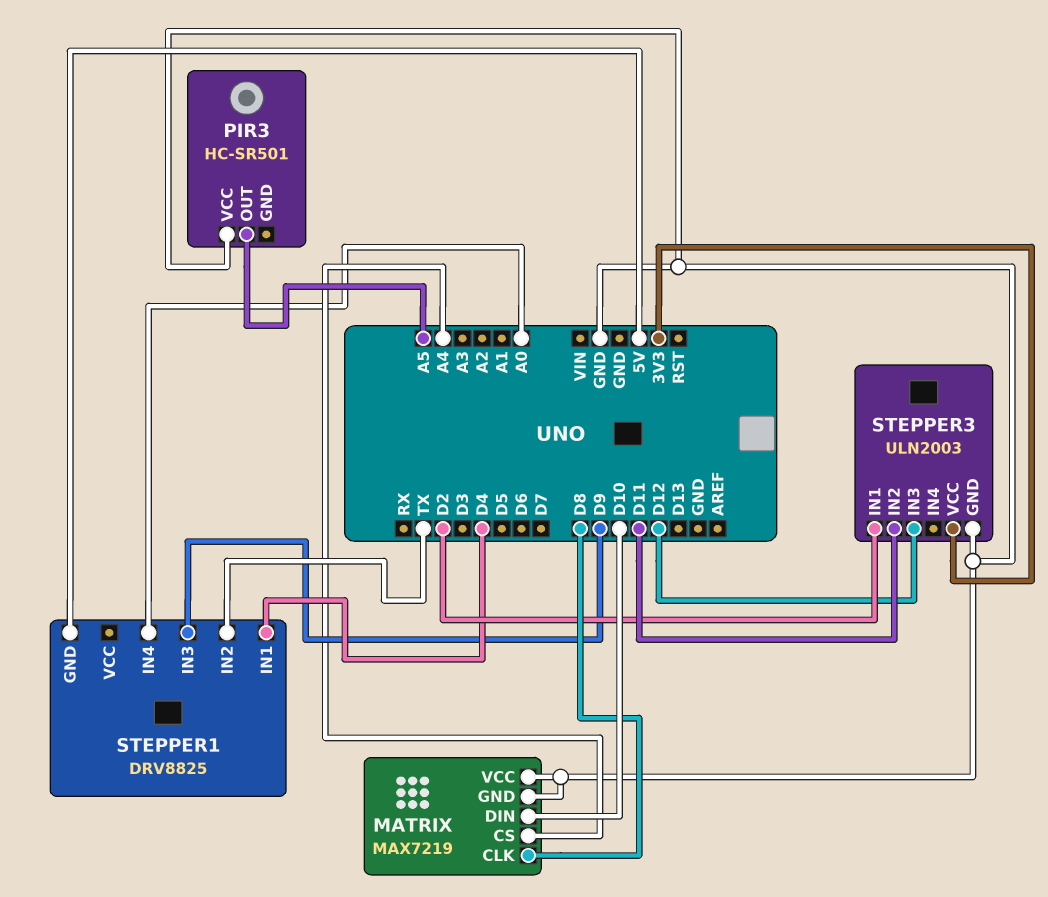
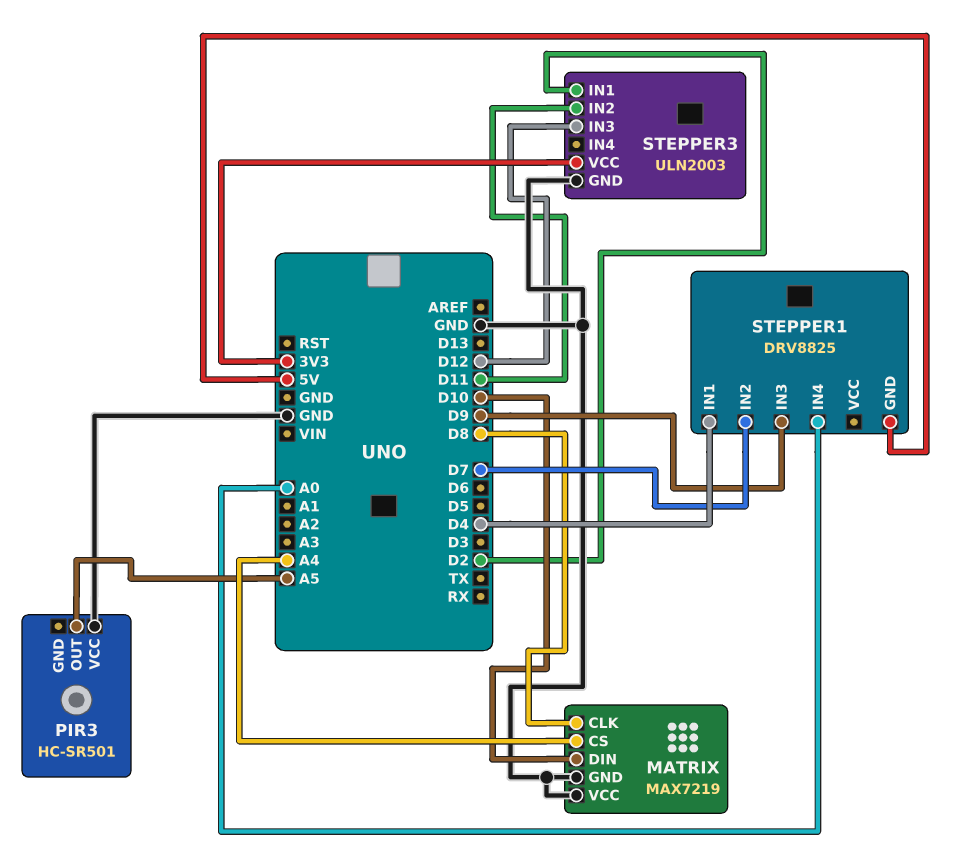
STEPPER1 pin IN2: TX -> D7

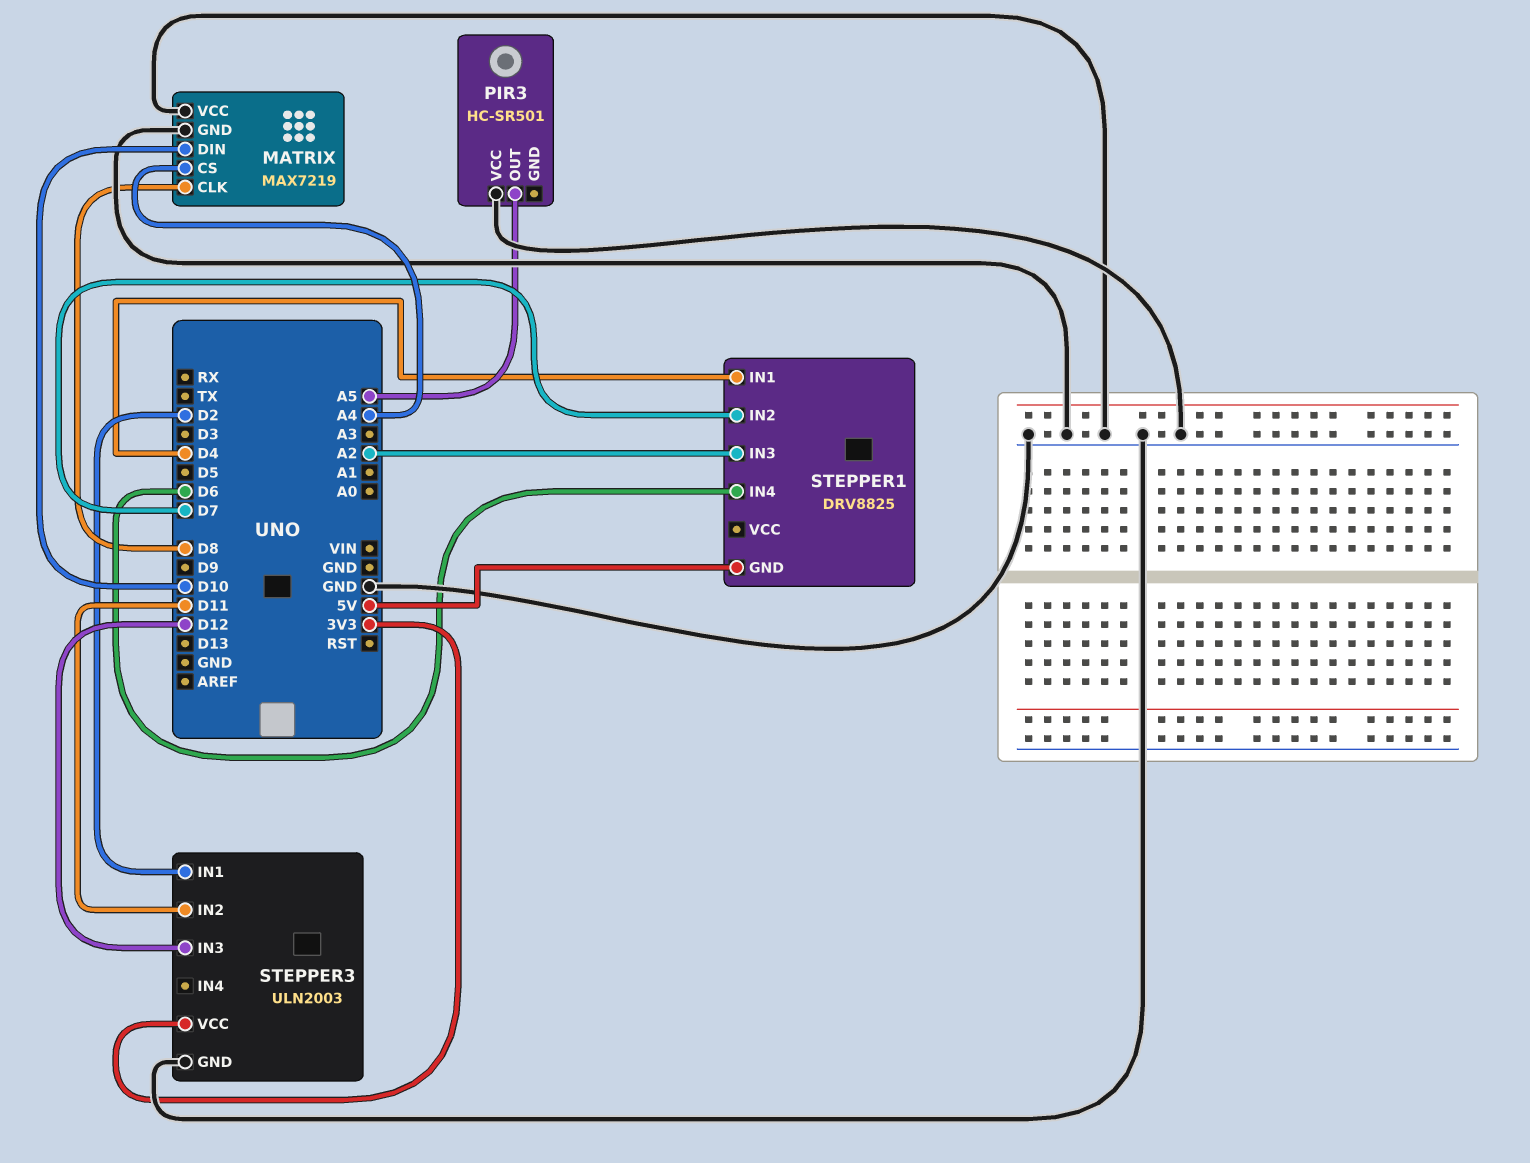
STEPPER1 pin IN3: D9 -> A2
STEPPER1 pin IN4: A0 -> D6

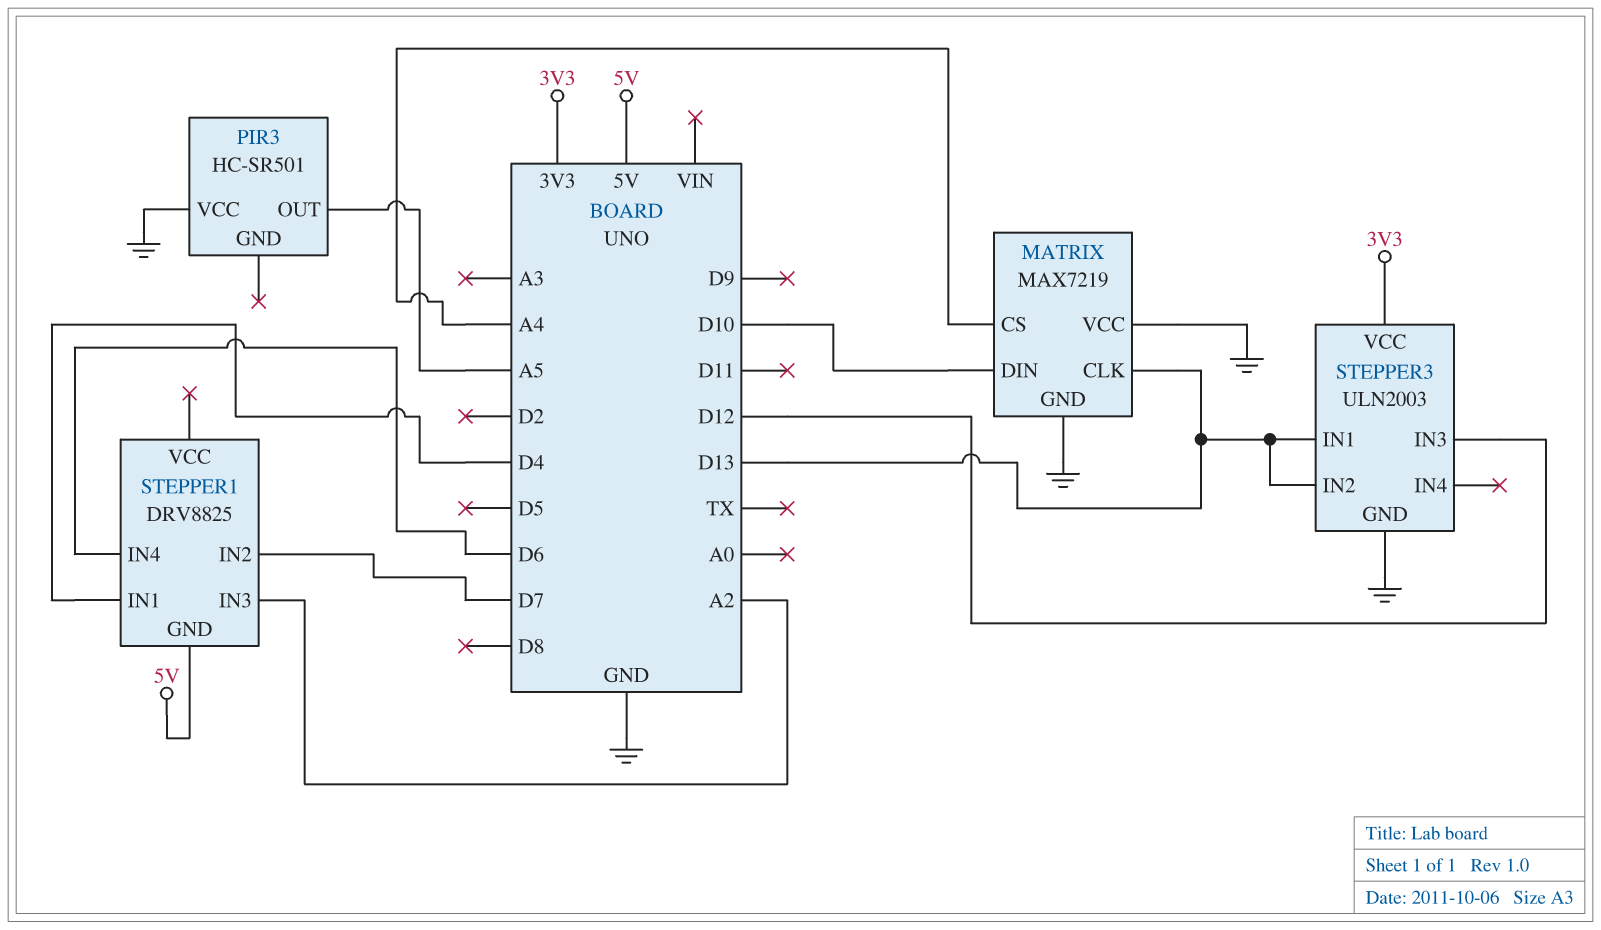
MATRIX pin CLK: D8 -> D13
STEPPER3 pin IN1: D2 -> D13
STEPPER3 pin IN2: D11 -> D13

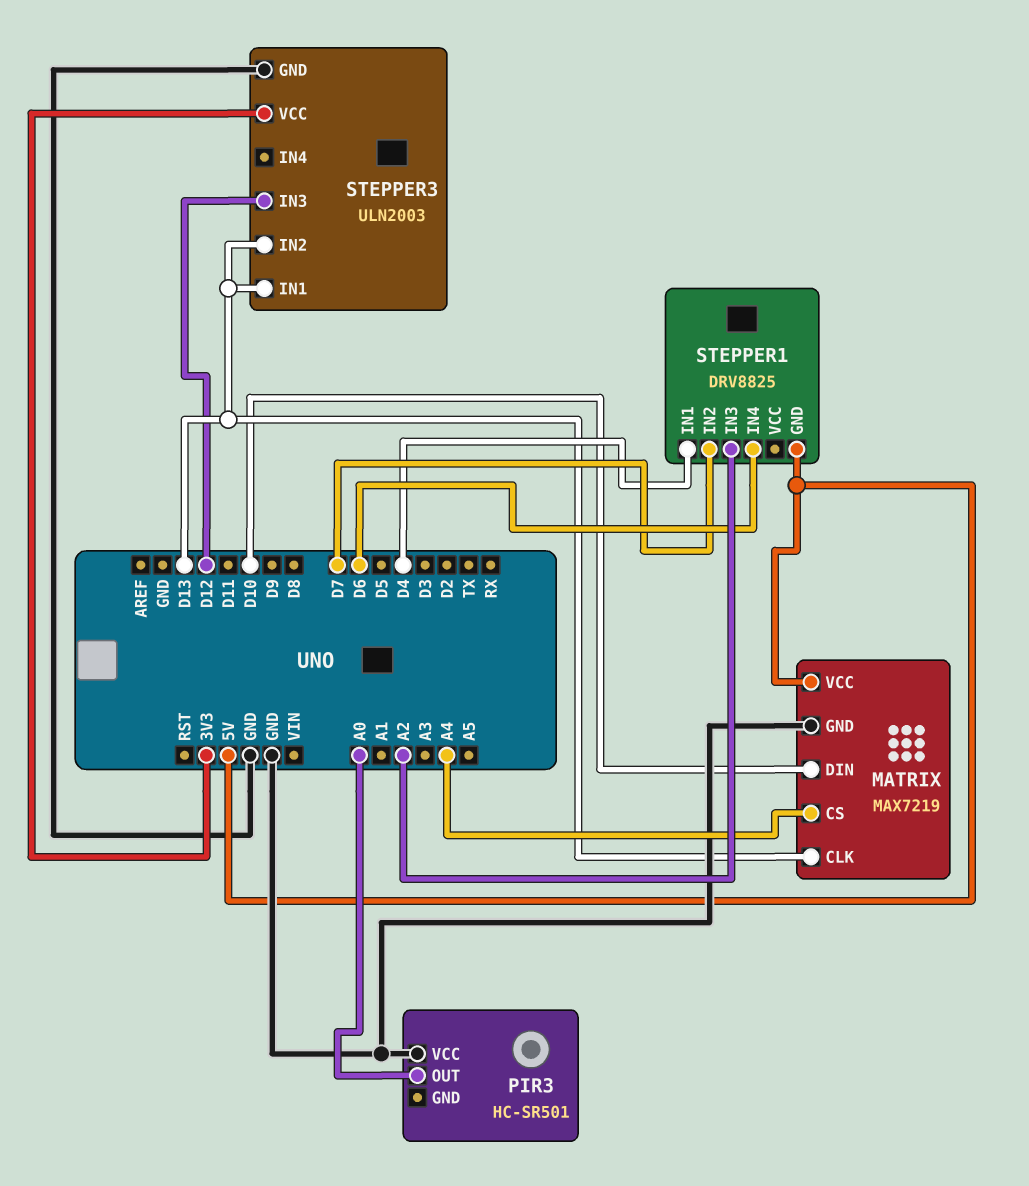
MATRIX pin VCC: GND -> 5V
PIR3 pin OUT: A5 -> A0

